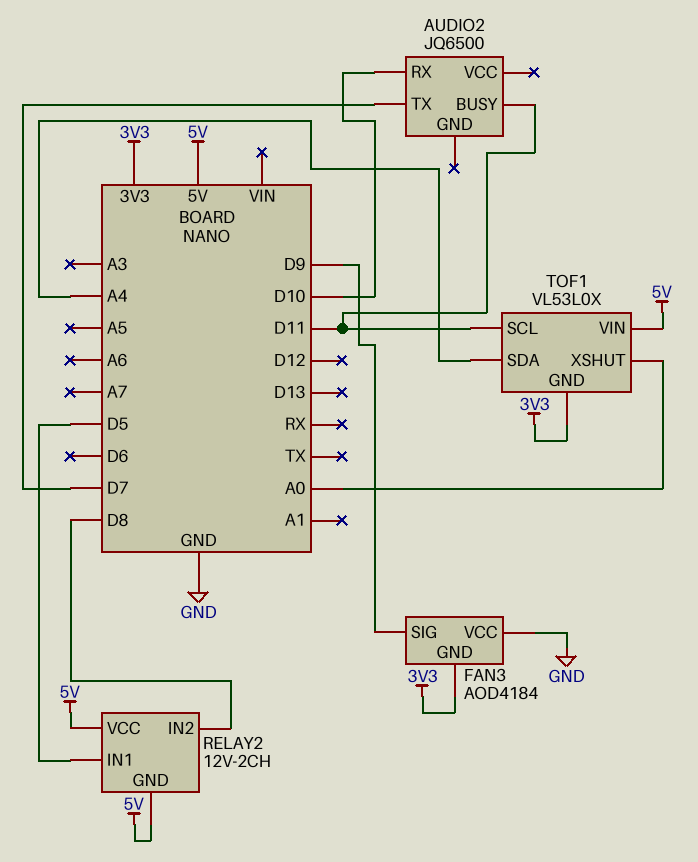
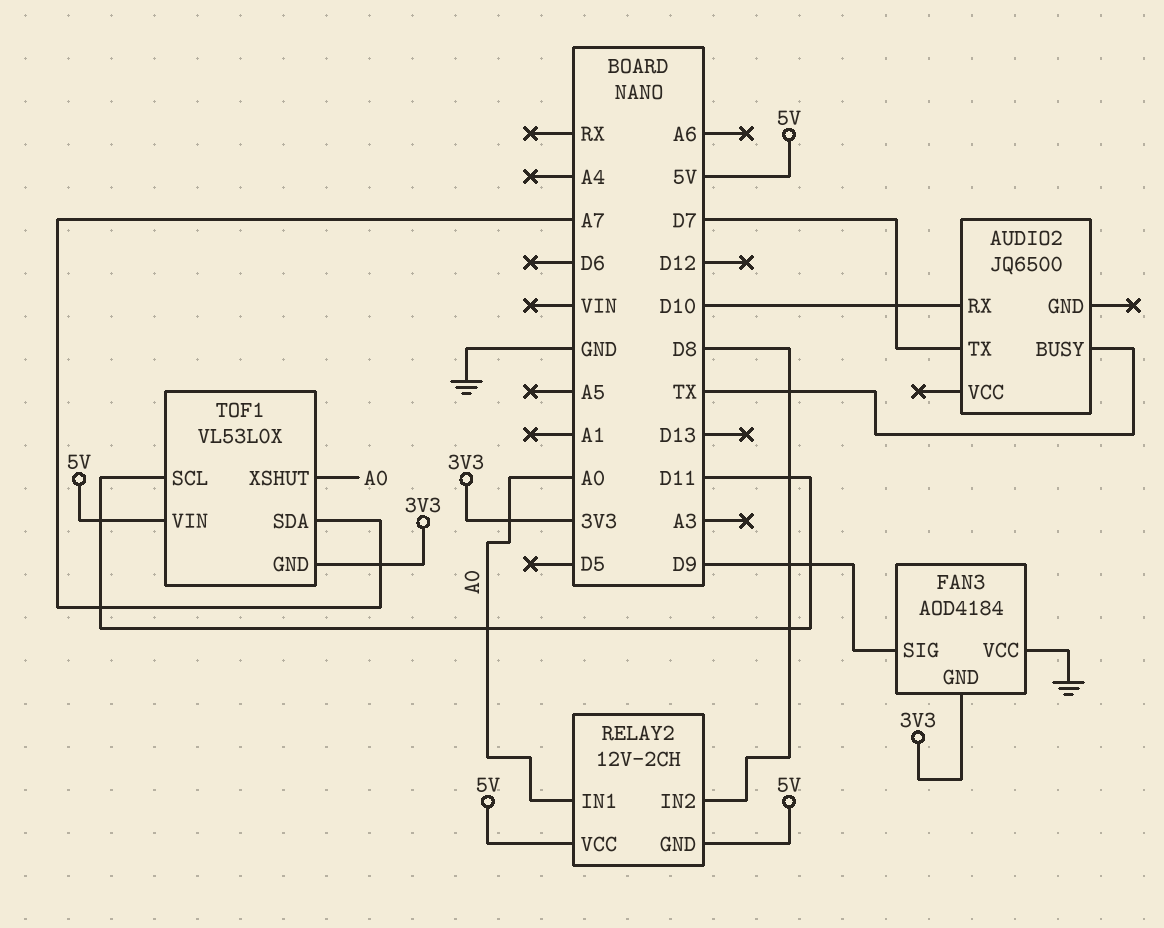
AUDIO2 pin BUSY: D11 -> TX
RELAY2 pin IN1: D5 -> A0
TOF1 pin SDA: A4 -> A7

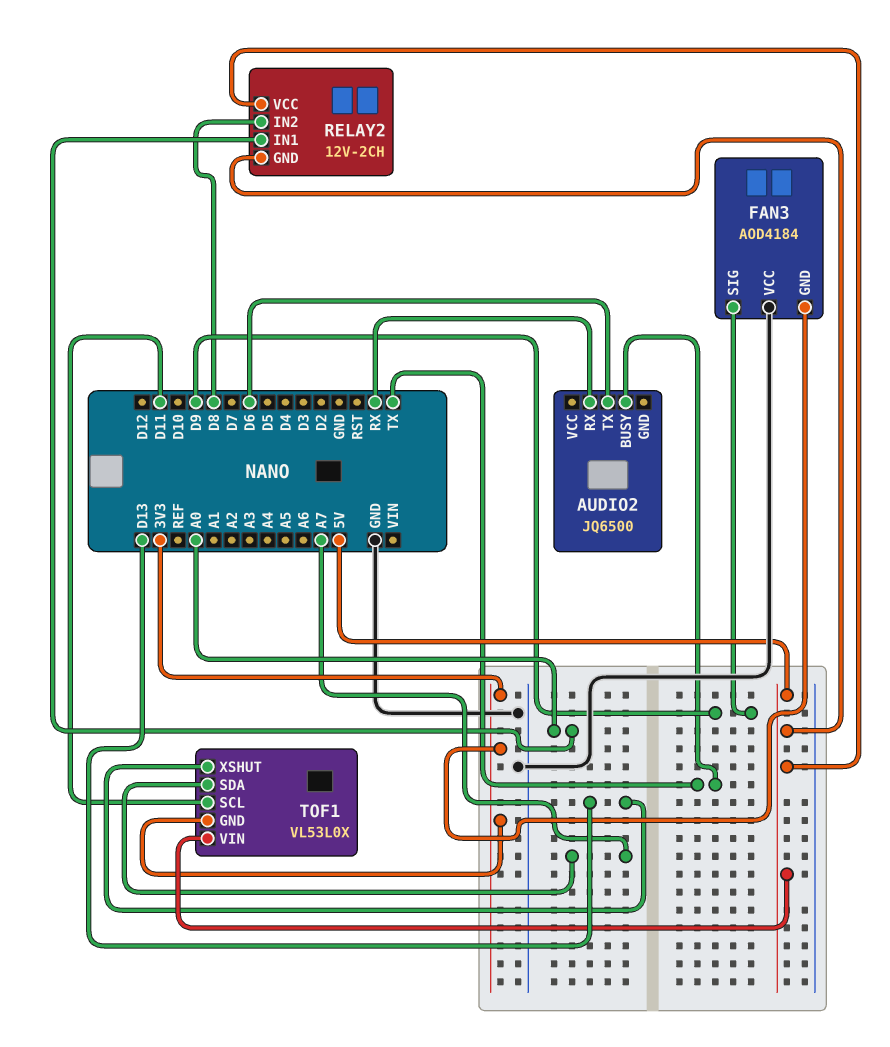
AUDIO2 pin RX: D10 -> RX
AUDIO2 pin TX: D7 -> D6
TOF1 pin XSHUT: A0 -> D13

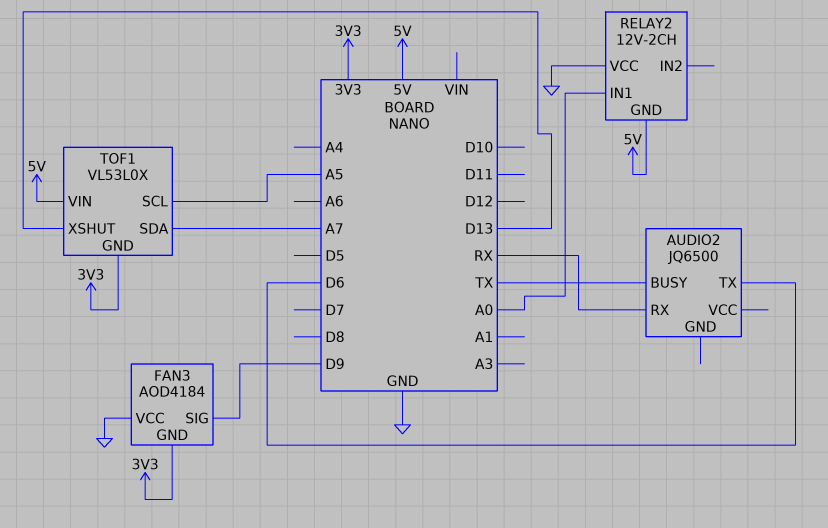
RELAY2 pin IN2: D8 -> none
RELAY2 pin VCC: 5V -> GND
TOF1 pin SCL: D11 -> A5

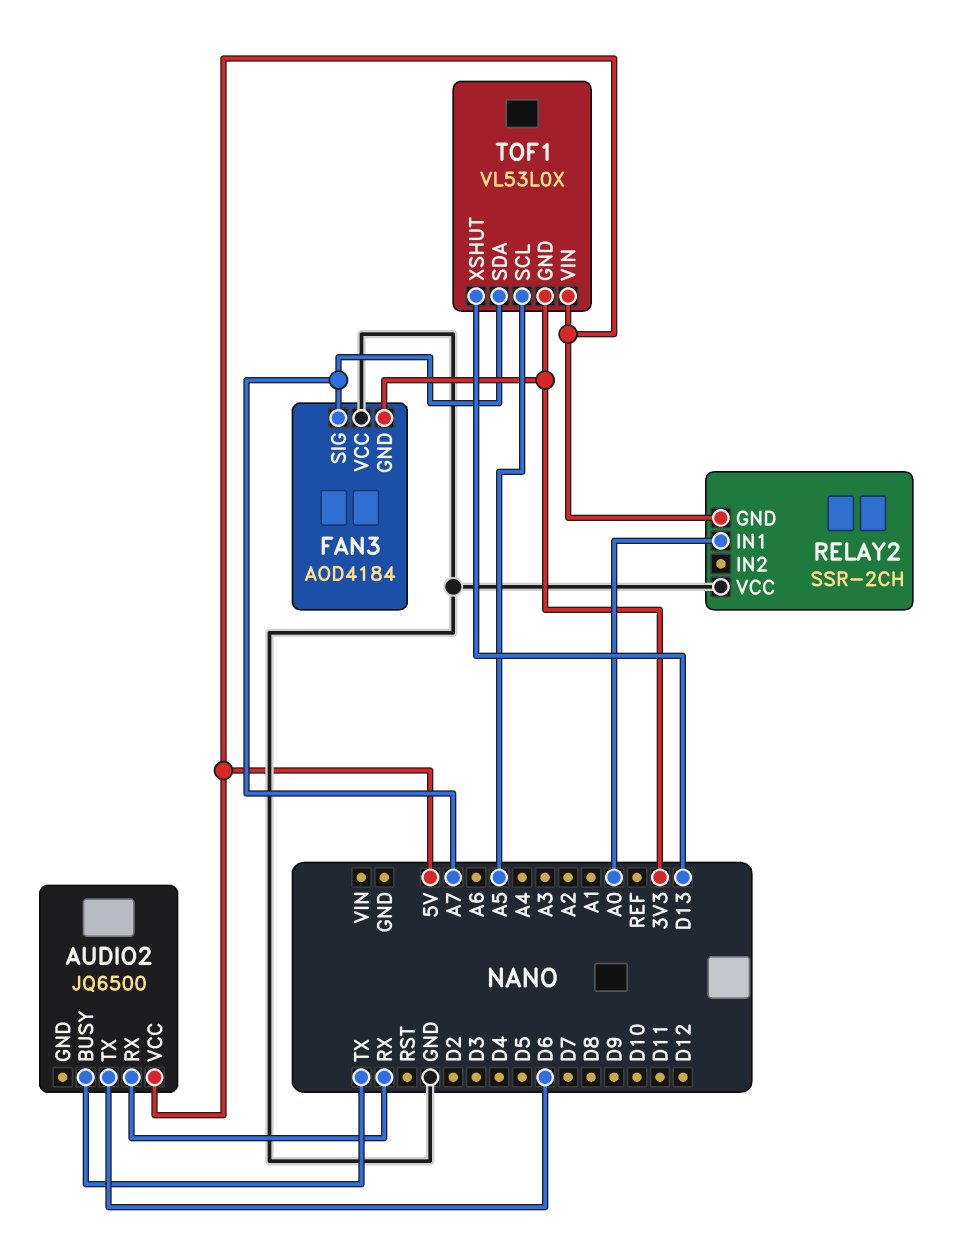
AUDIO2 pin VCC: none -> 5V
FAN3 pin SIG: D9 -> A7
RELAY2: 12V-2CH -> SSR-2CH

